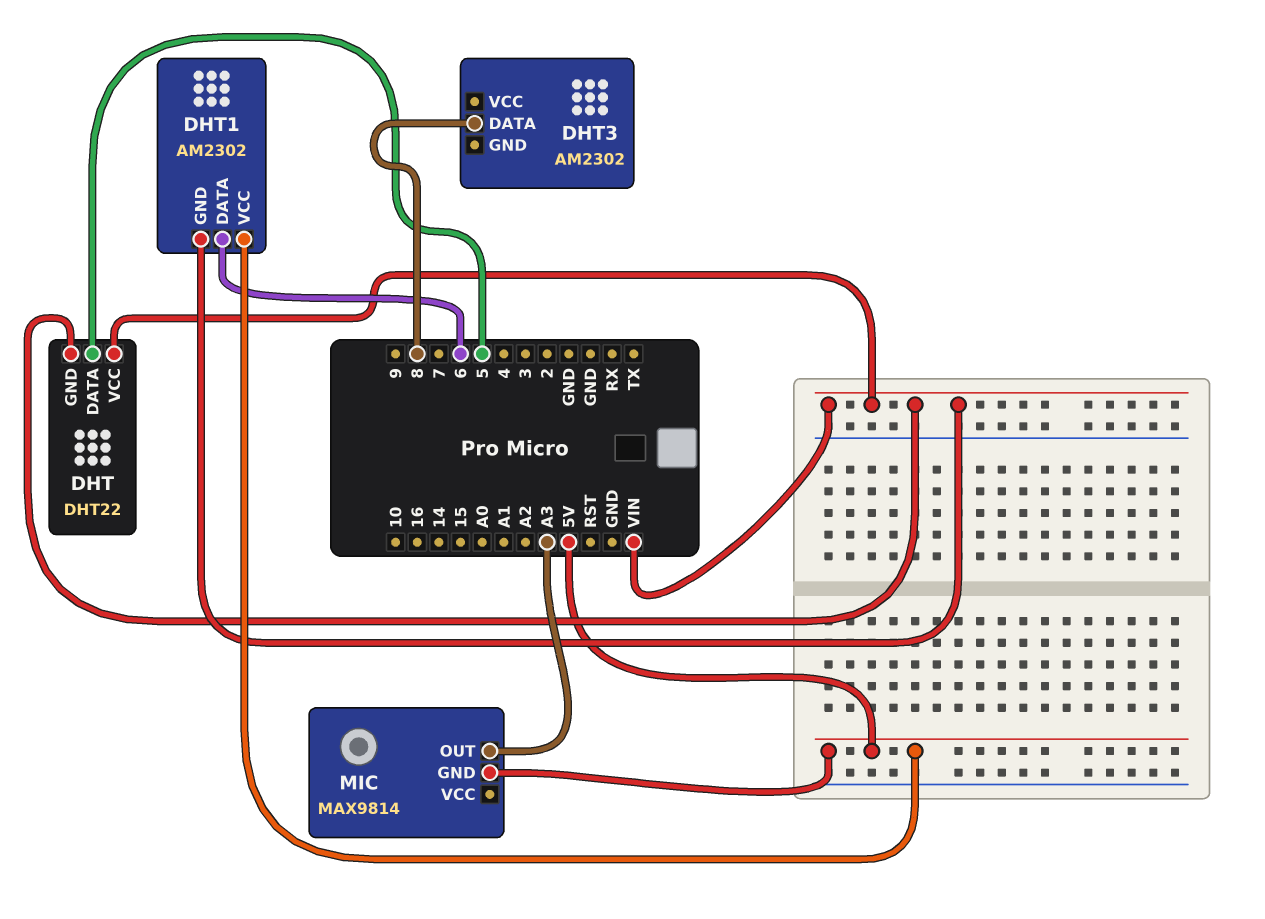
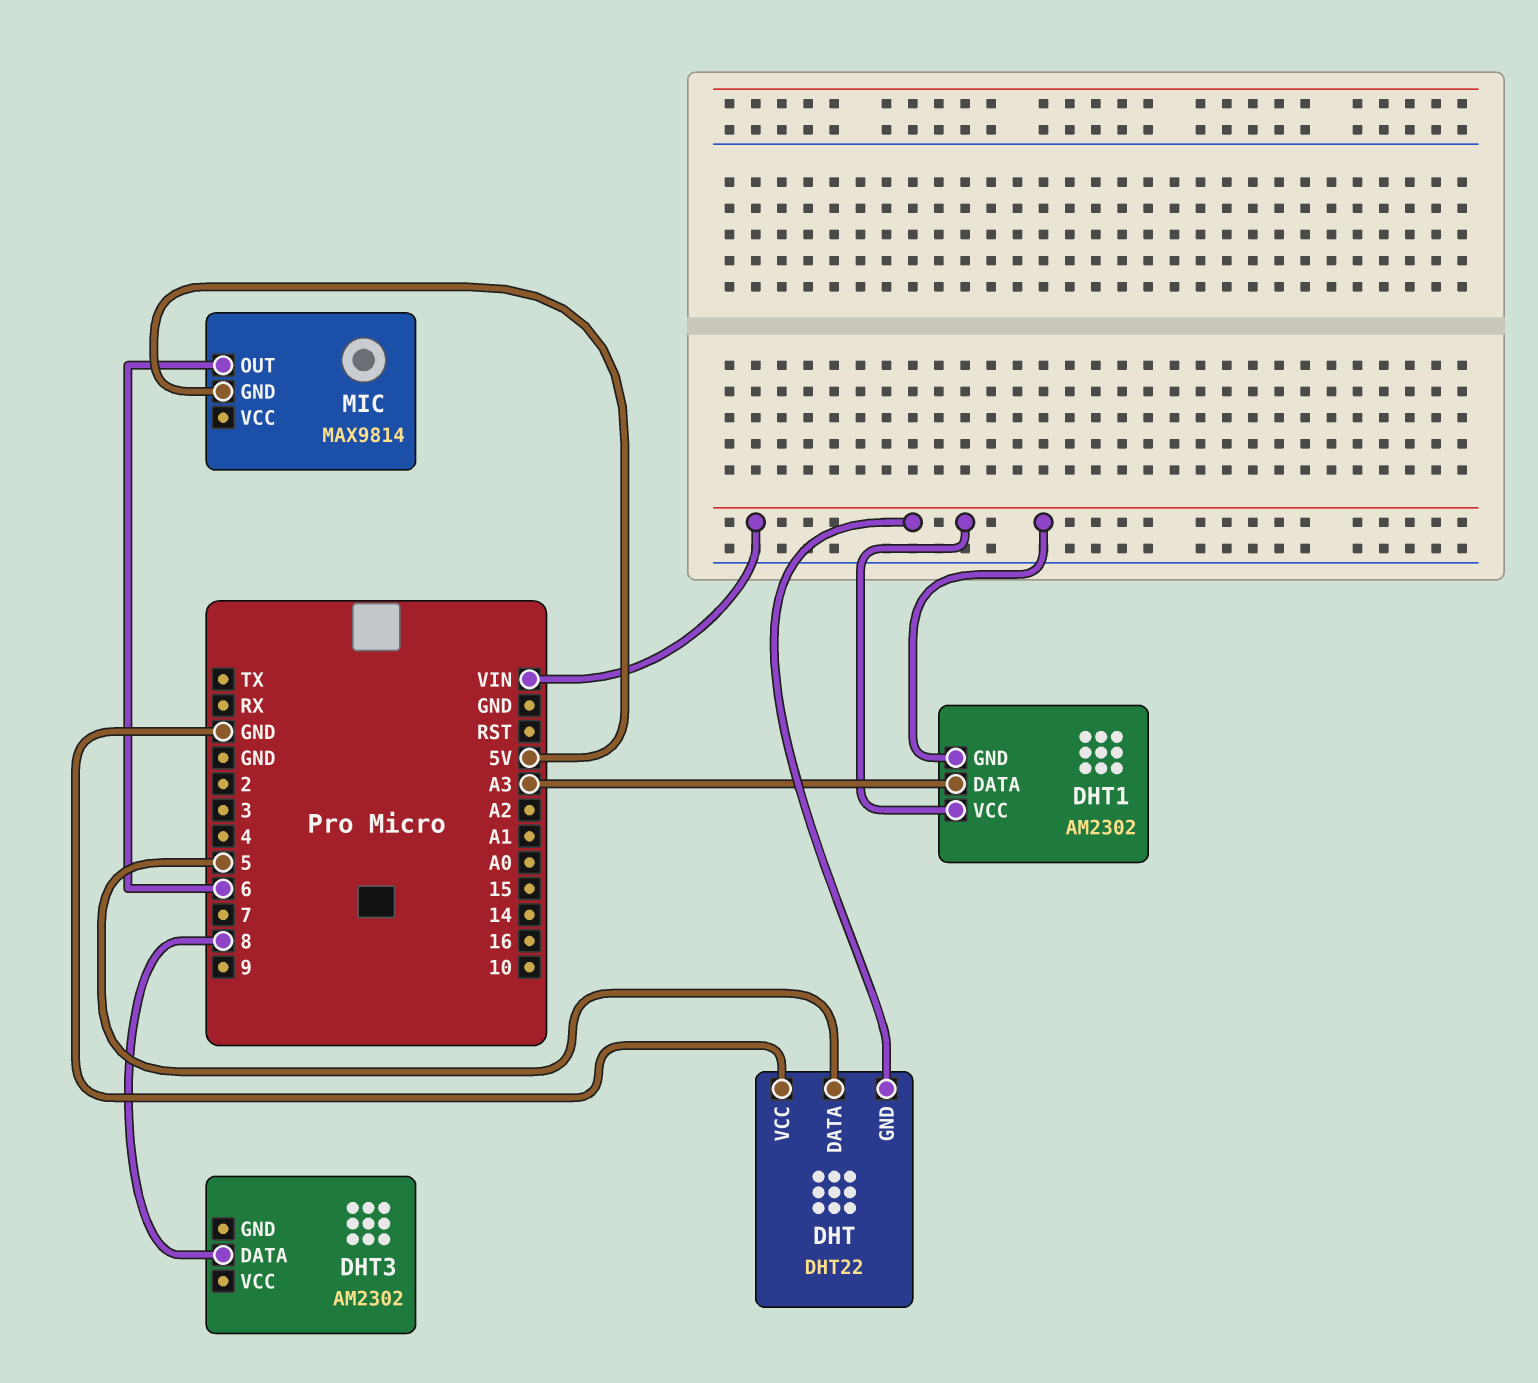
DHT pin VCC: VIN -> GND
DHT1 pin DATA: 6 -> A3
DHT1 pin VCC: 5V -> VIN
MIC pin OUT: A3 -> 6

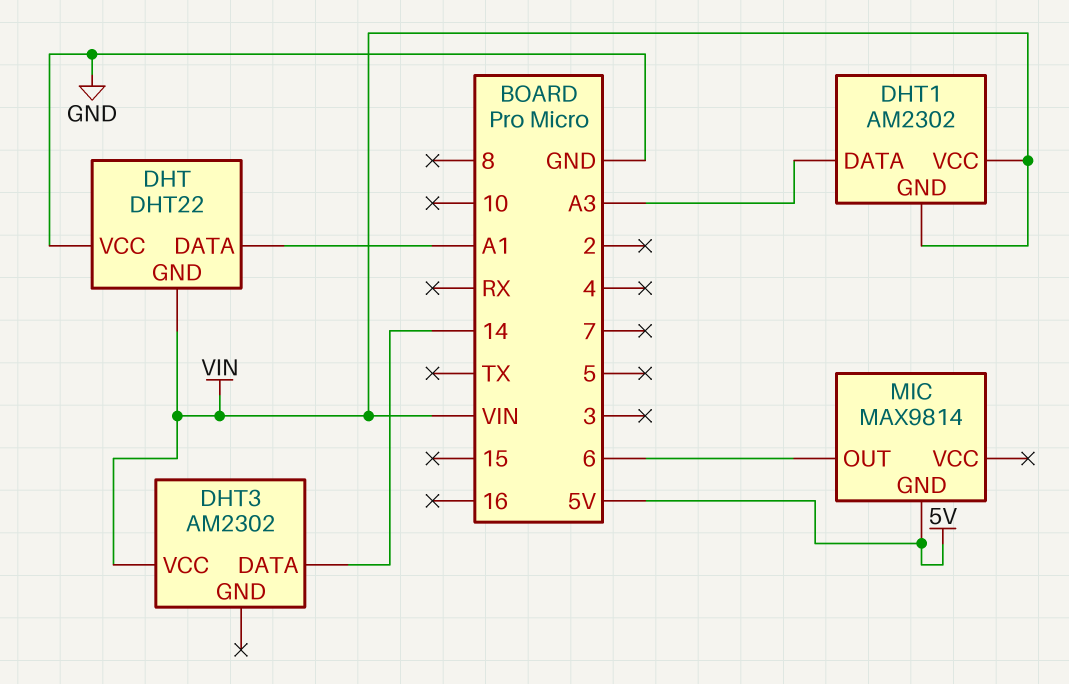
DHT pin DATA: 5 -> A1
DHT3 pin DATA: 8 -> 14
DHT3 pin VCC: none -> VIN

